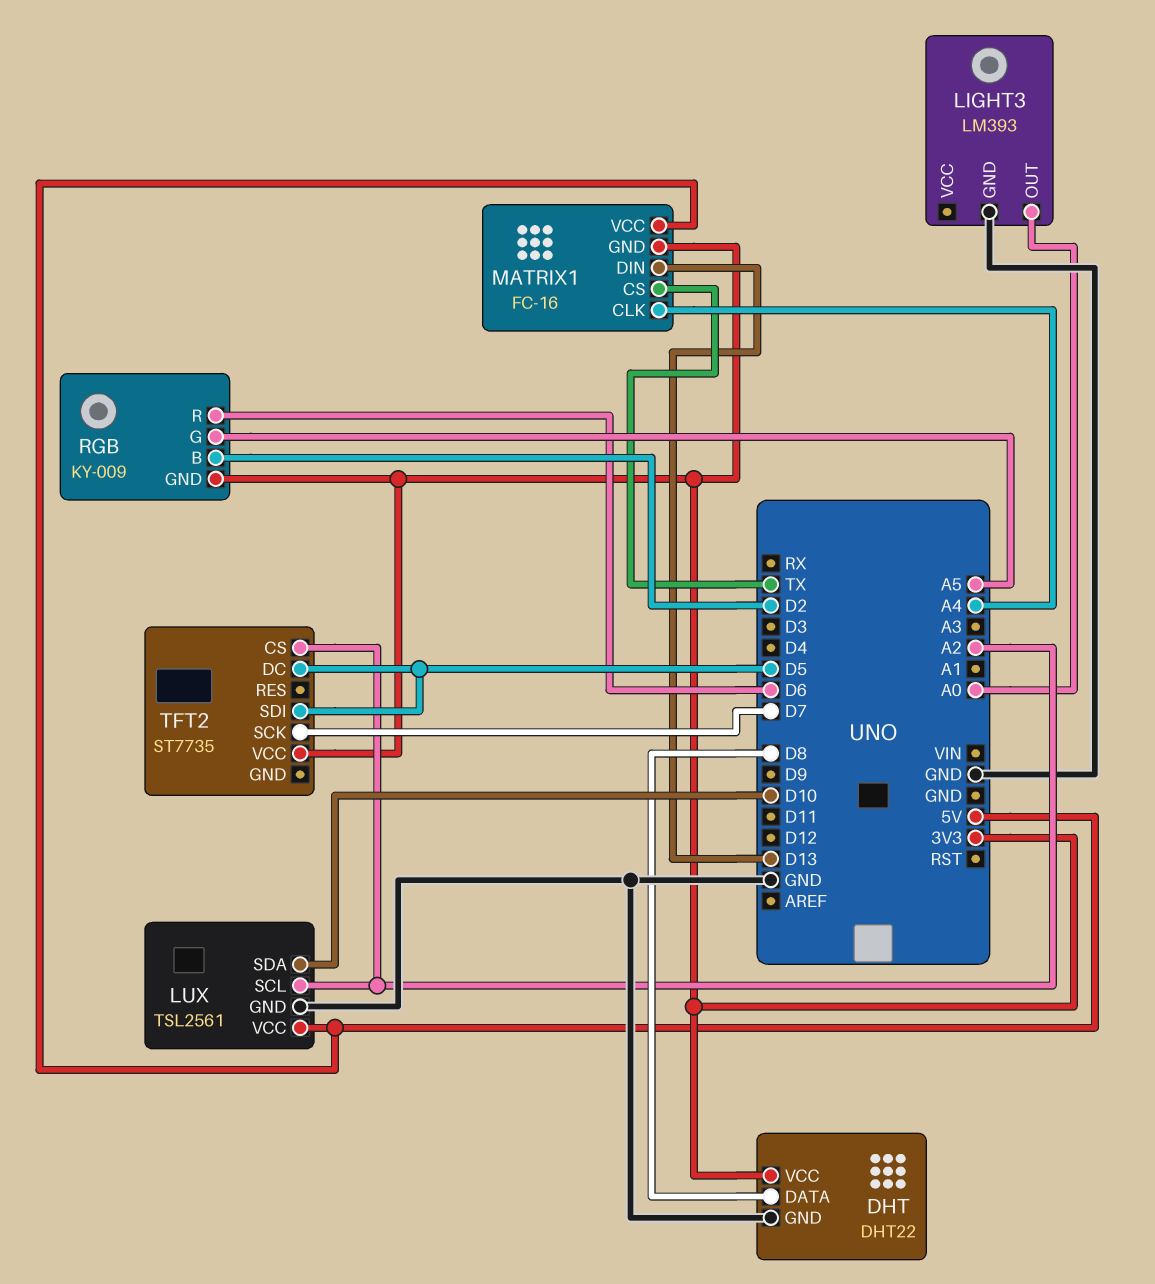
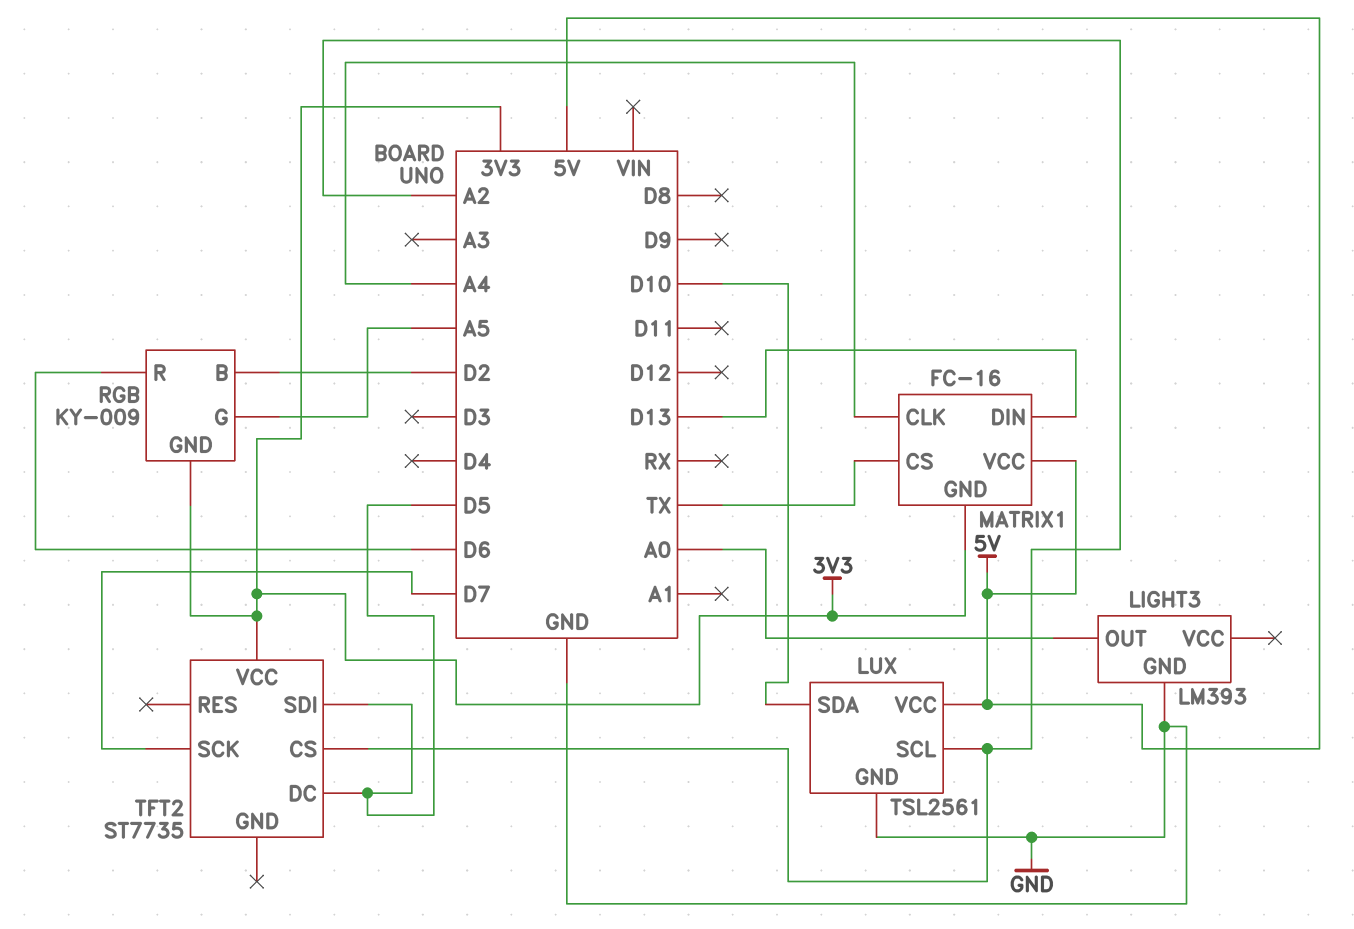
DHT: DHT22 -> none
DHT pin DATA: D8 -> none
DHT pin GND: GND -> none
DHT pin VCC: 3V3 -> none

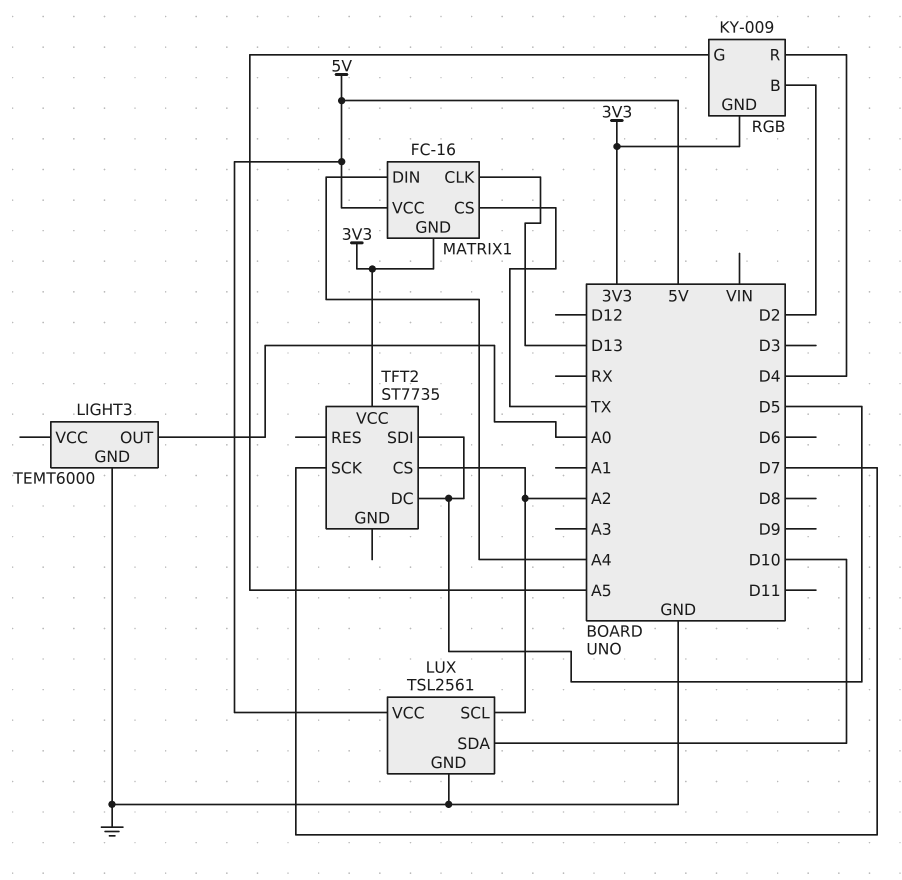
LIGHT3: LM393 -> TEMT6000
MATRIX1 pin CLK: A4 -> D13
MATRIX1 pin DIN: D13 -> A4
RGB pin R: D6 -> D4

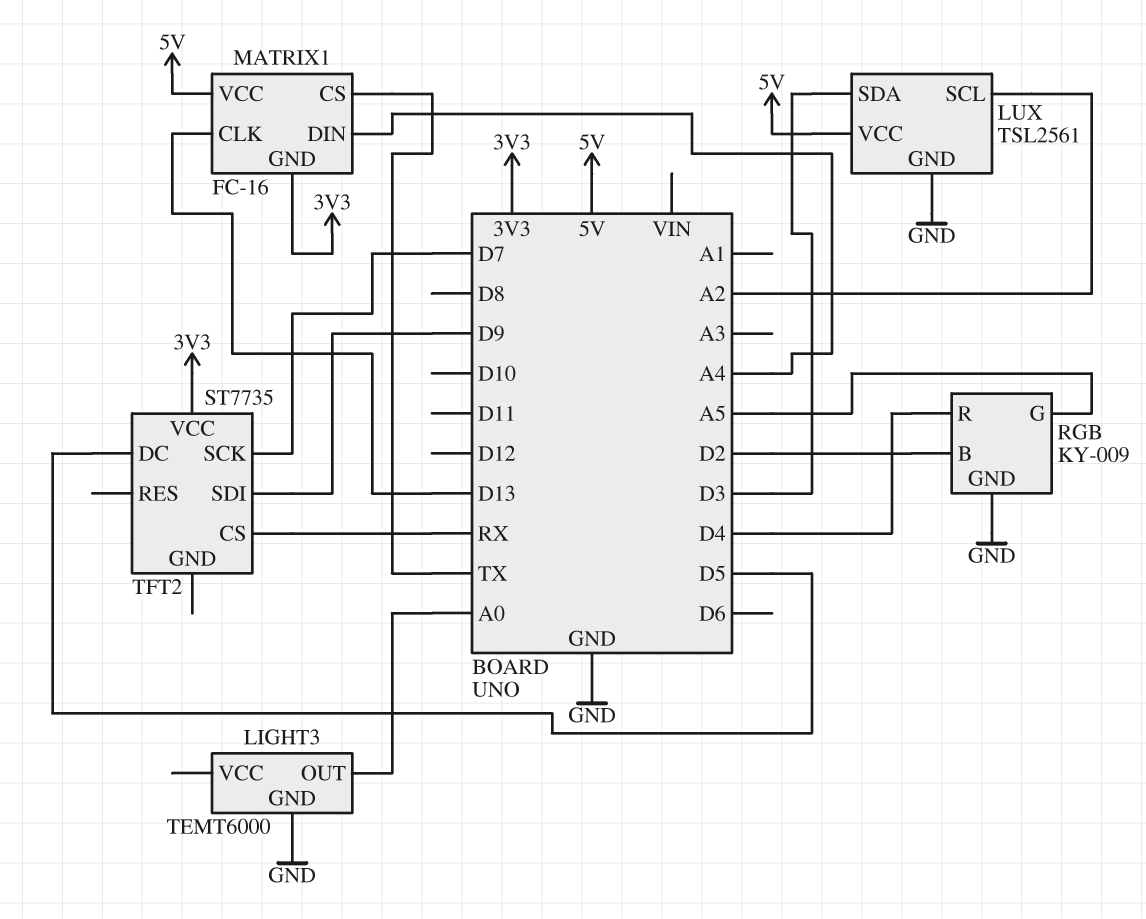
LUX pin SDA: D10 -> D3
RGB pin GND: 3V3 -> GND
TFT2 pin CS: A2 -> RX
TFT2 pin SDI: D5 -> D9

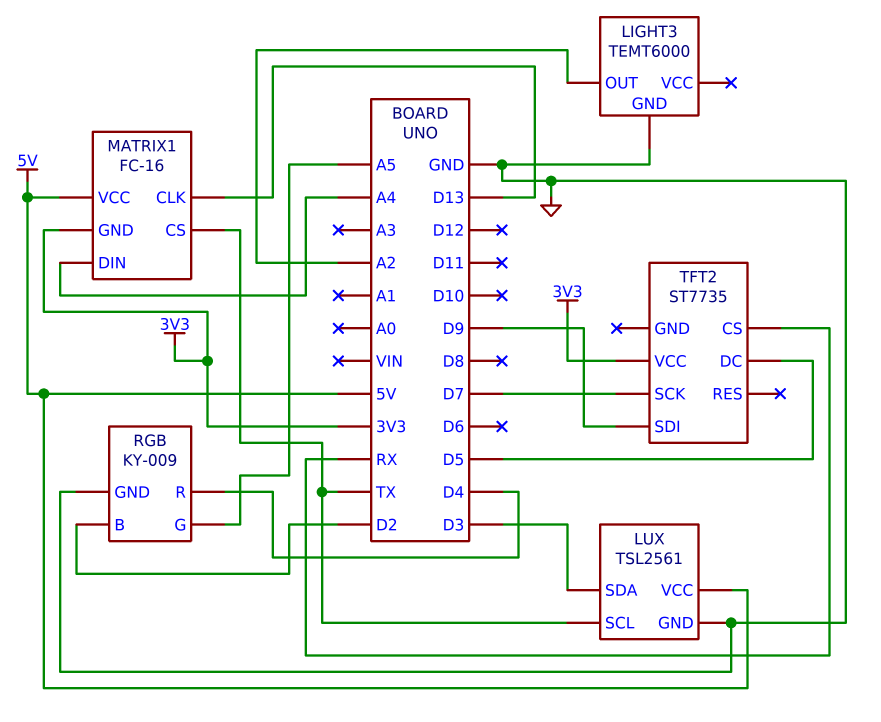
LIGHT3 pin OUT: A0 -> A2
LUX pin SCL: A2 -> TX

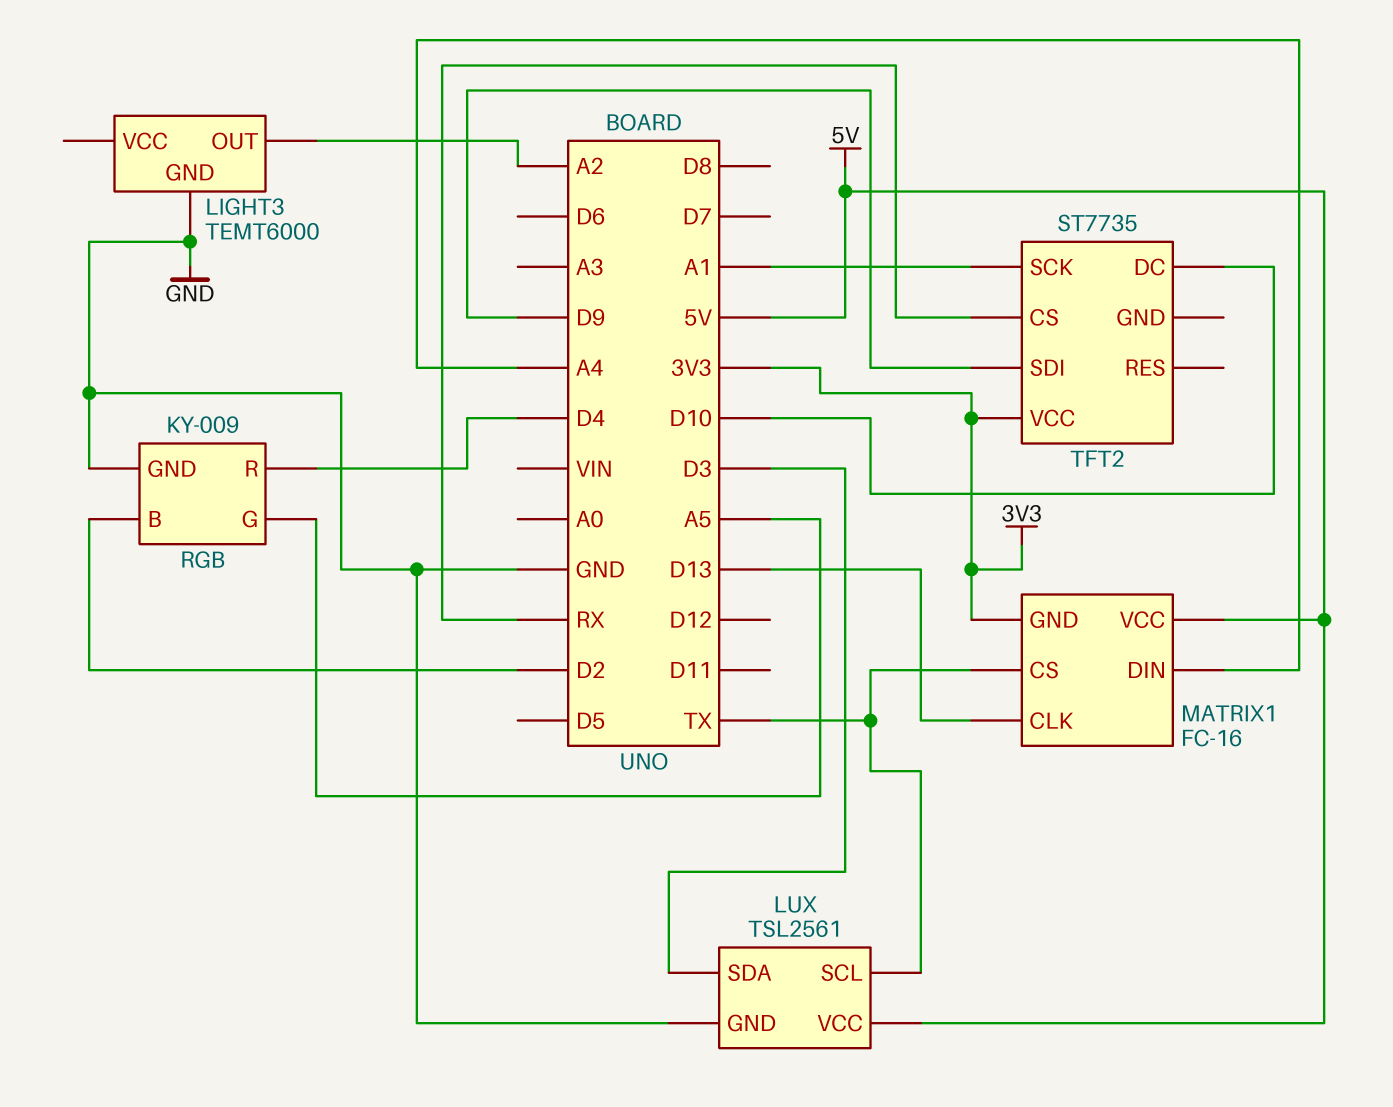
TFT2 pin DC: D5 -> D10
TFT2 pin SCK: D7 -> A1

